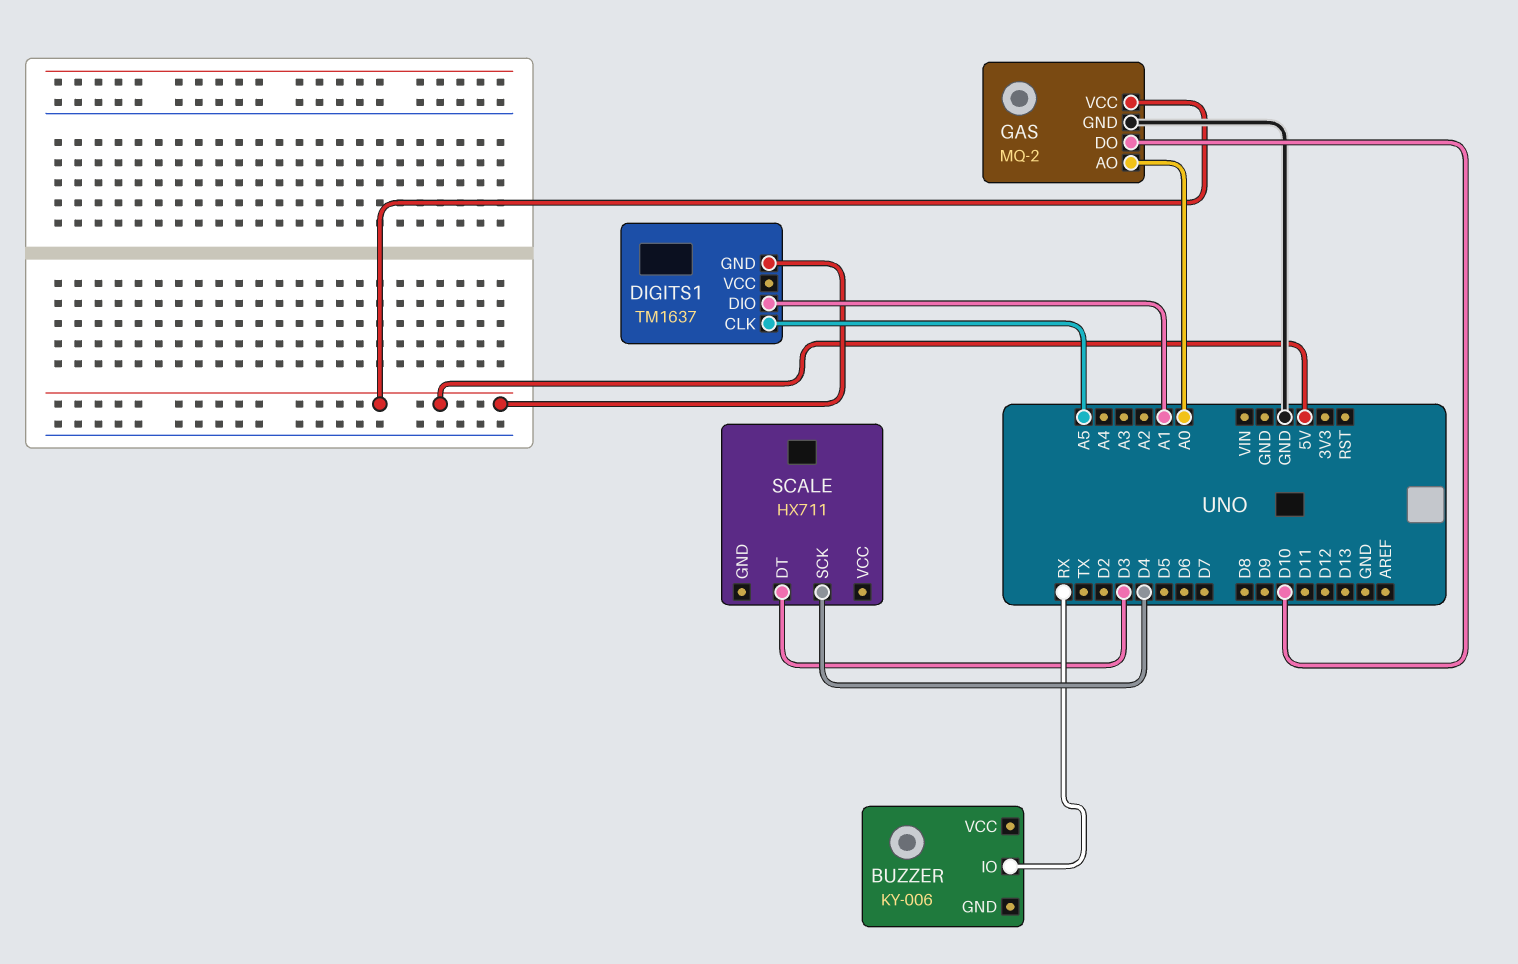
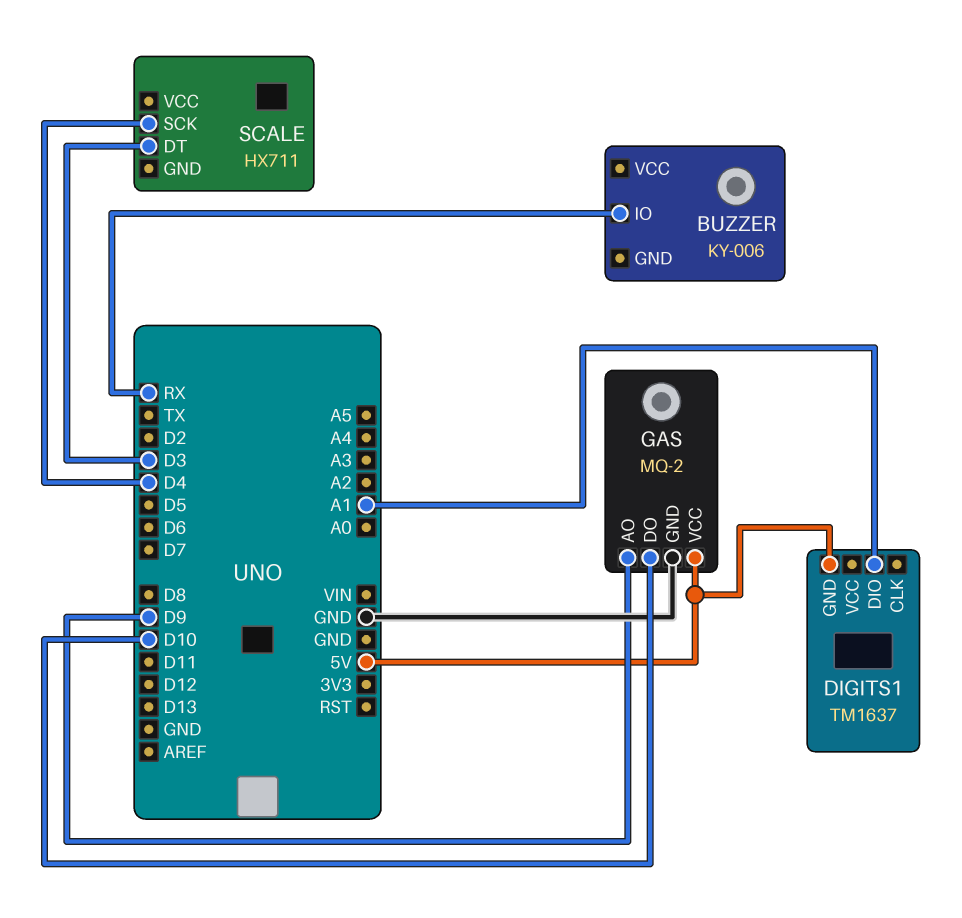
DIGITS1 pin CLK: A5 -> none
GAS pin AO: A0 -> D9

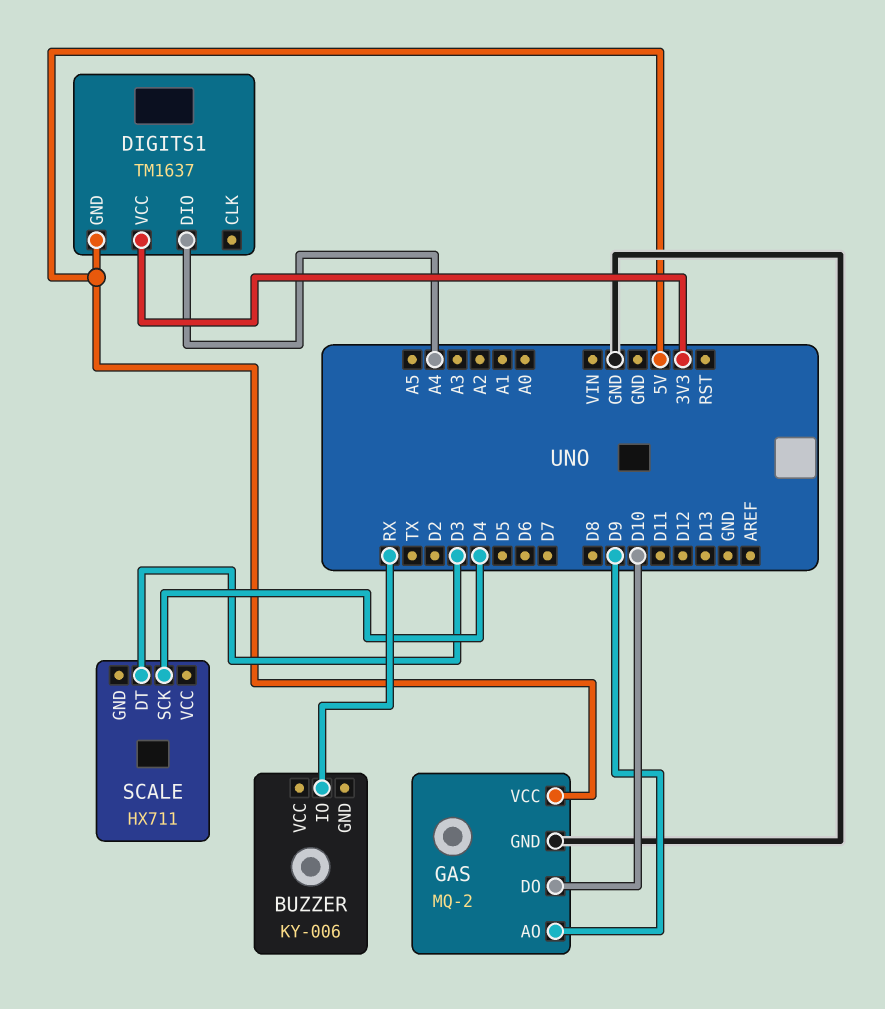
DIGITS1 pin DIO: A1 -> A4
DIGITS1 pin VCC: none -> 3V3

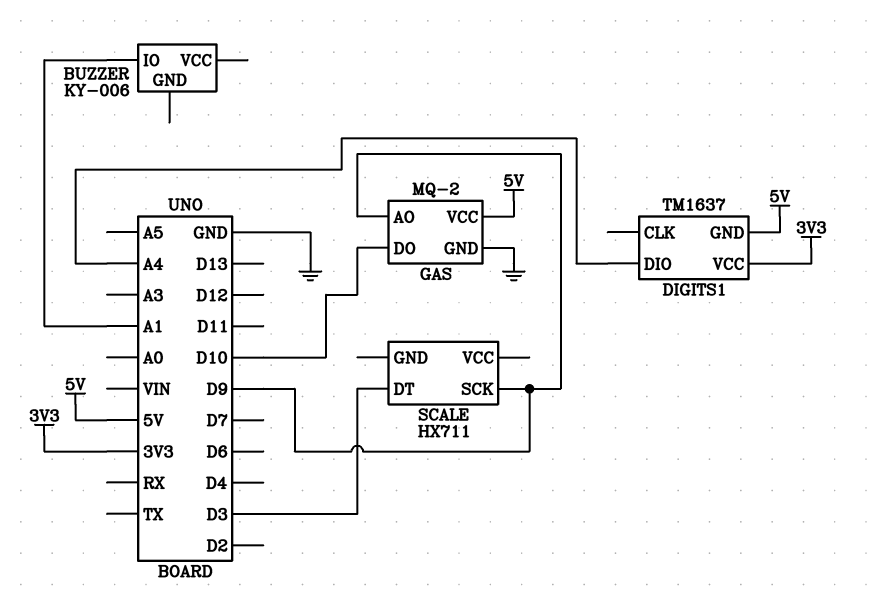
BUZZER pin IO: RX -> A1
SCALE pin SCK: D4 -> D9

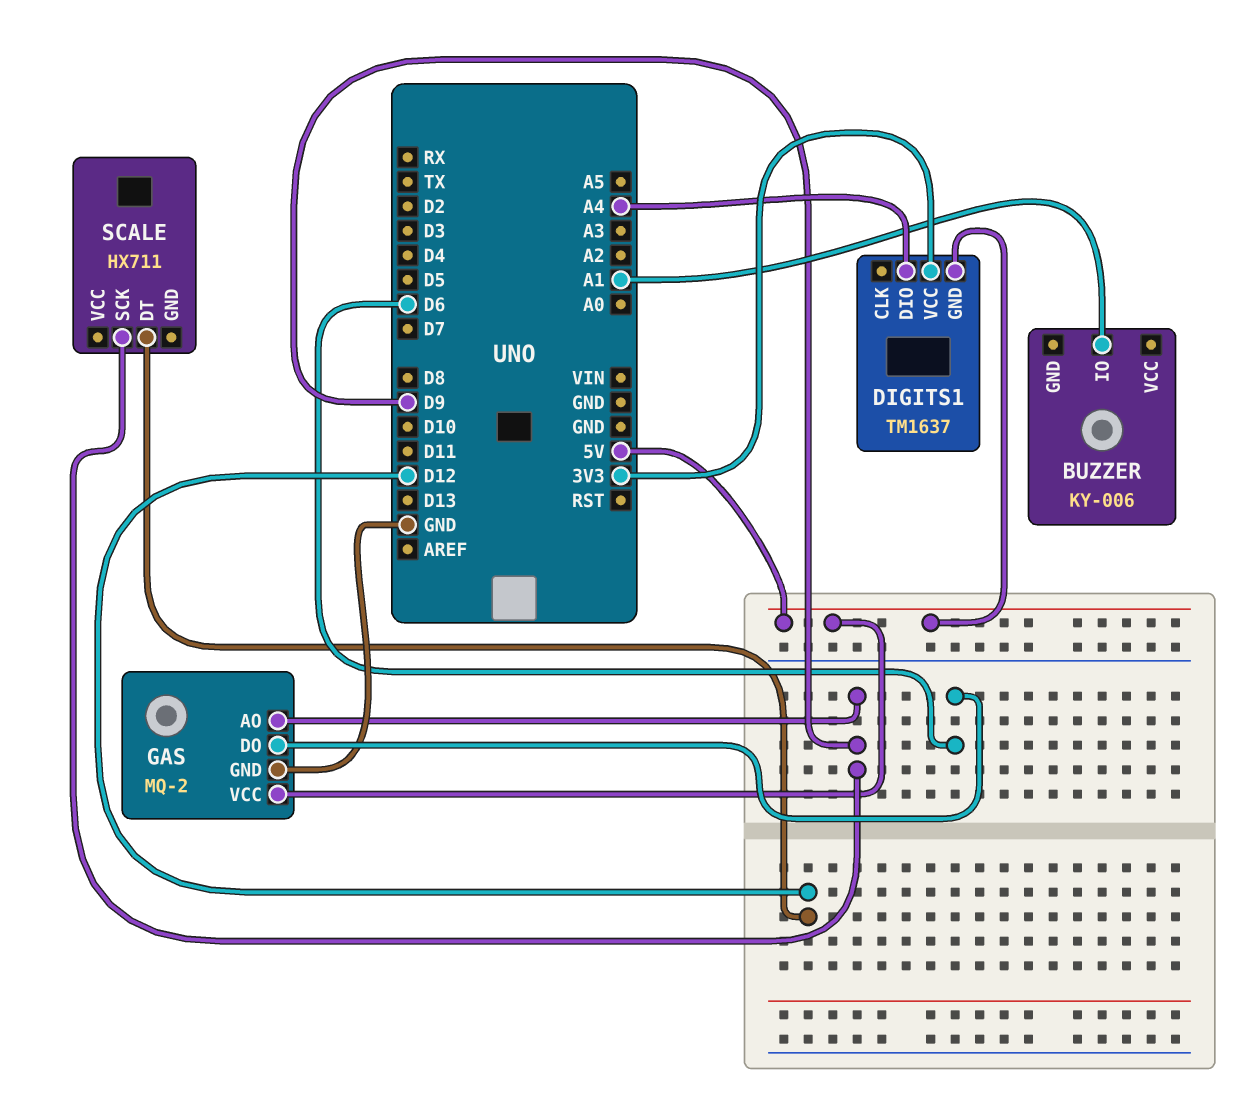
GAS pin DO: D10 -> D6
SCALE pin DT: D3 -> D12

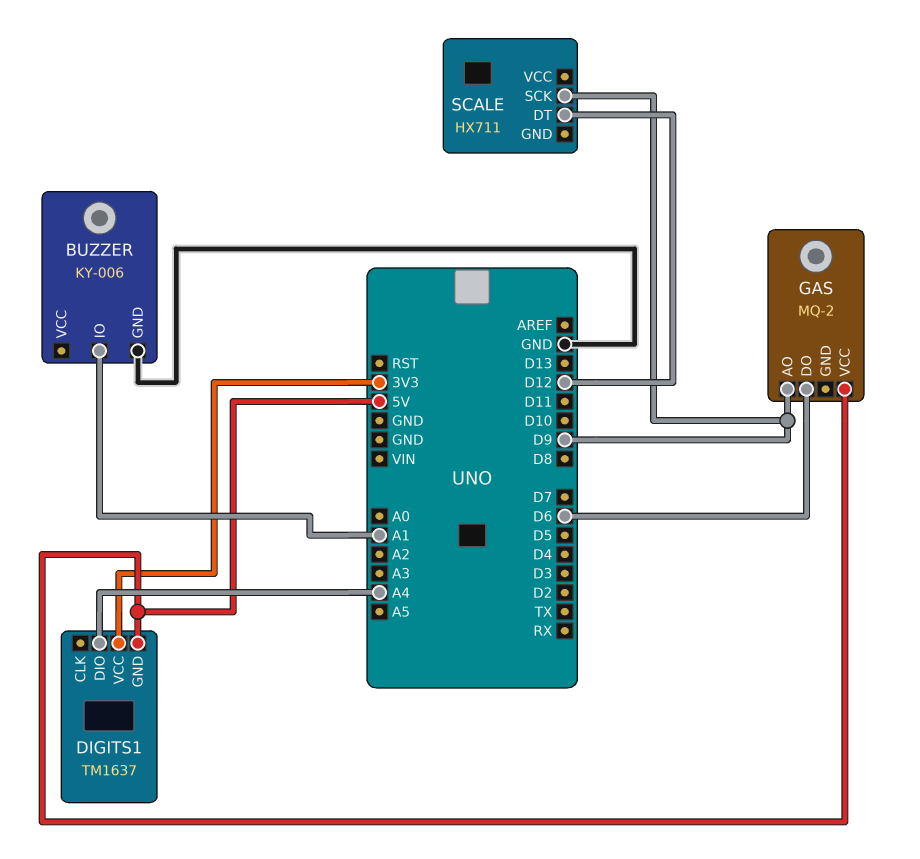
BUZZER pin GND: none -> GND
GAS pin GND: GND -> none

